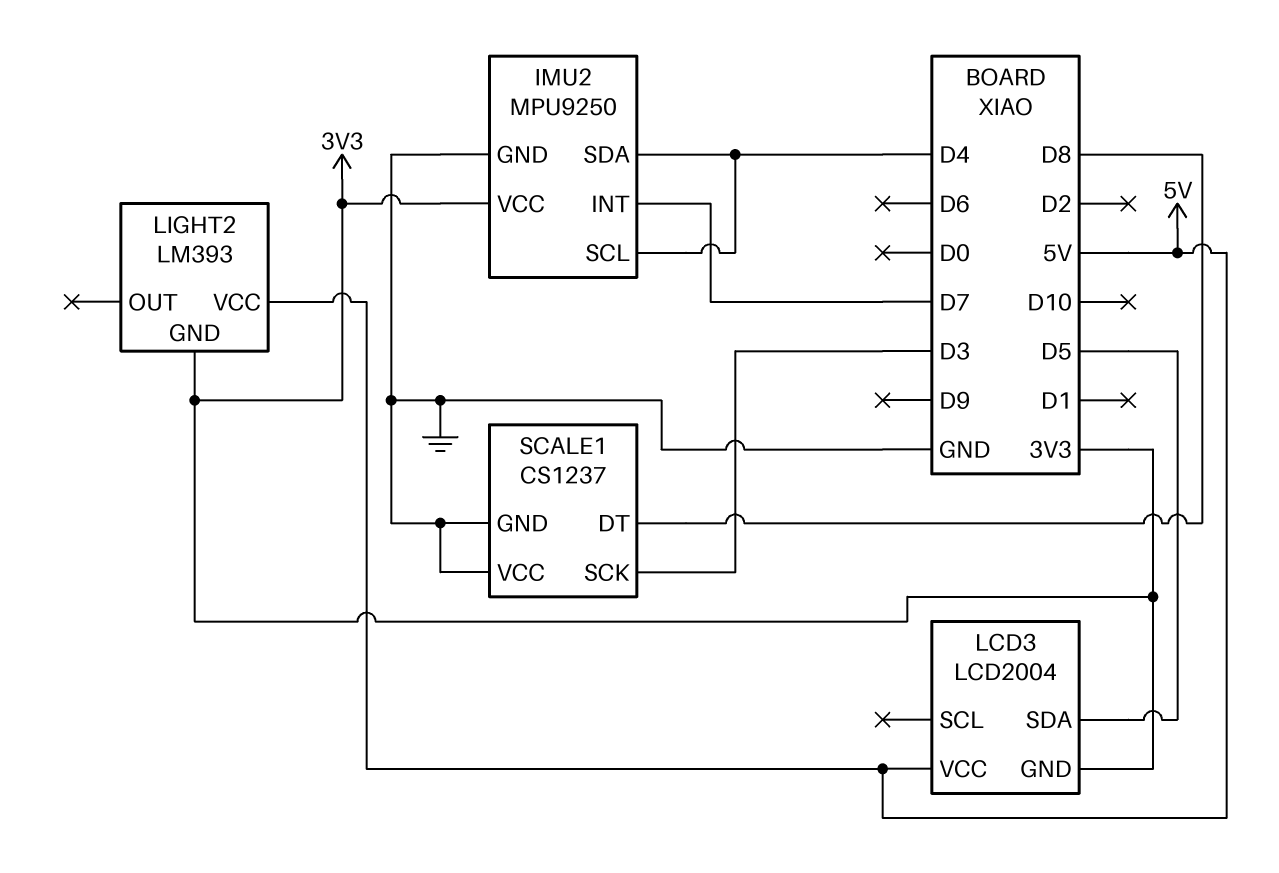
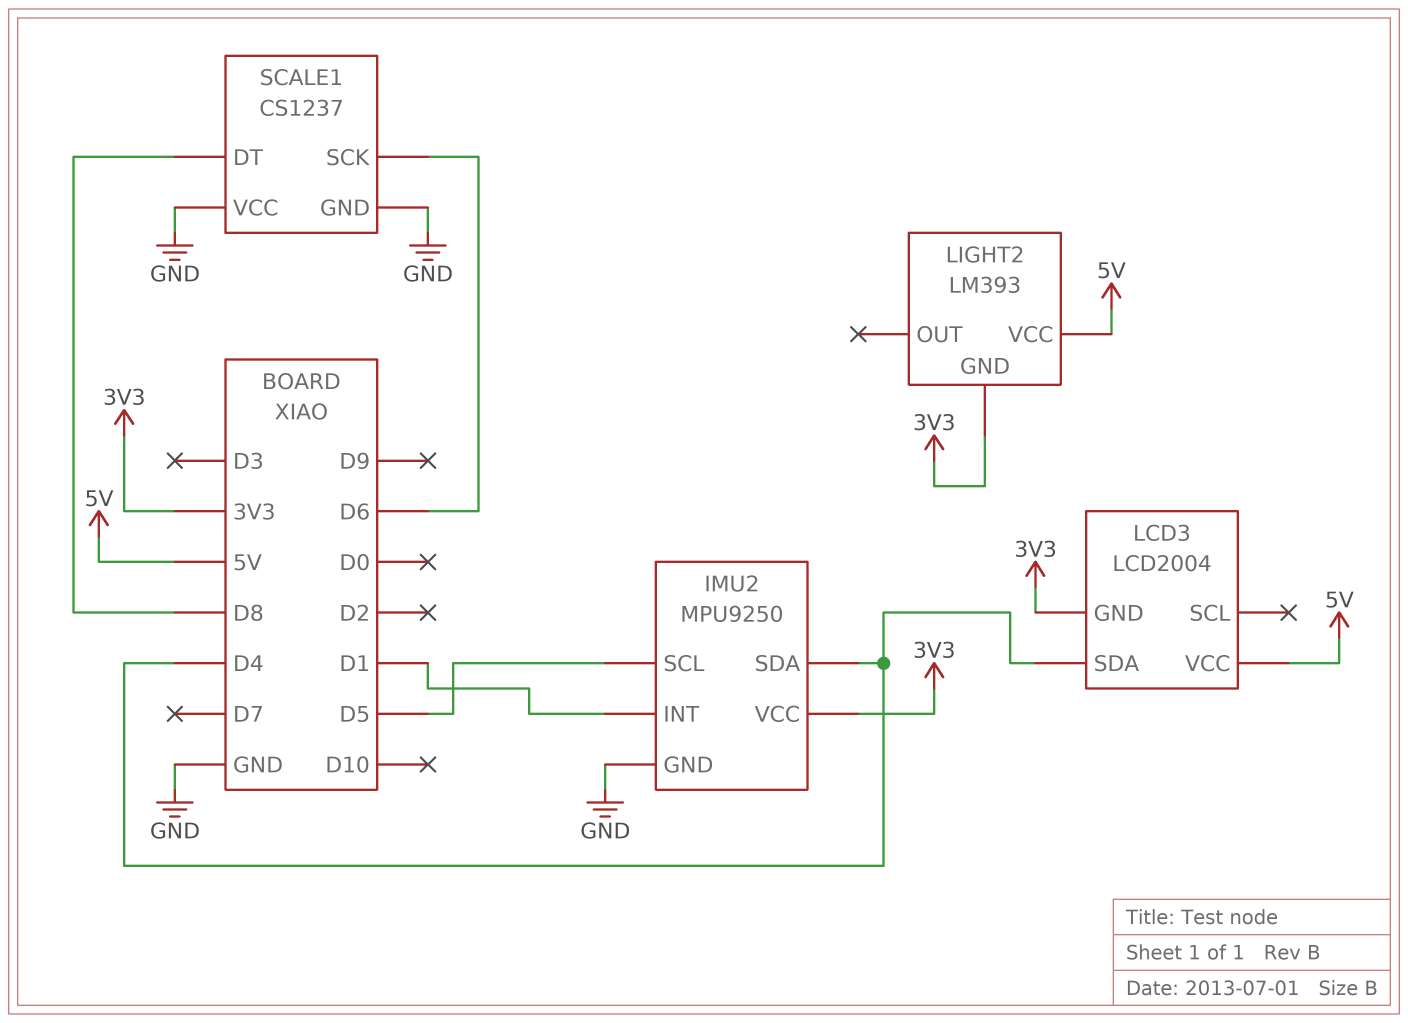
IMU2 pin INT: D7 -> D1
IMU2 pin SCL: D4 -> D5
LCD3 pin SDA: D5 -> D4
SCALE1 pin SCK: D3 -> D6

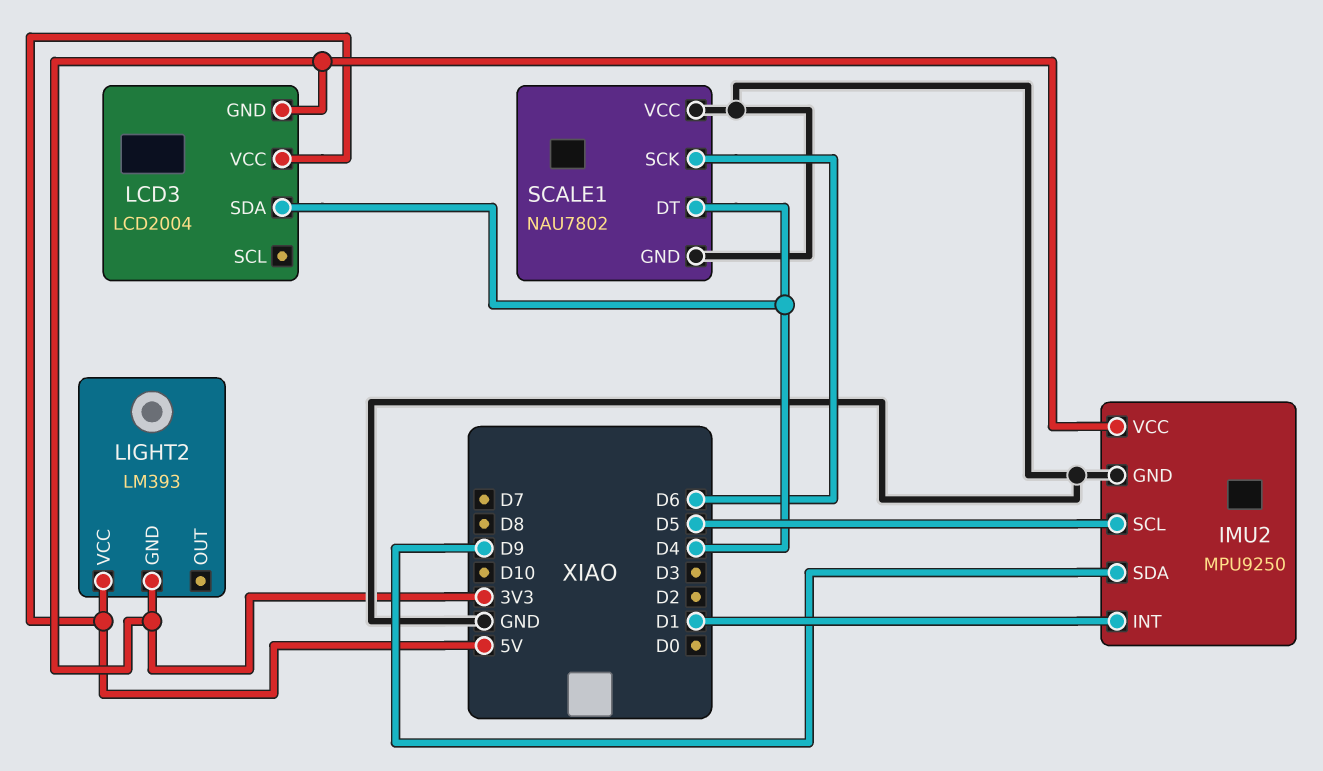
IMU2 pin SDA: D4 -> D9
SCALE1: CS1237 -> NAU7802
SCALE1 pin DT: D8 -> D4

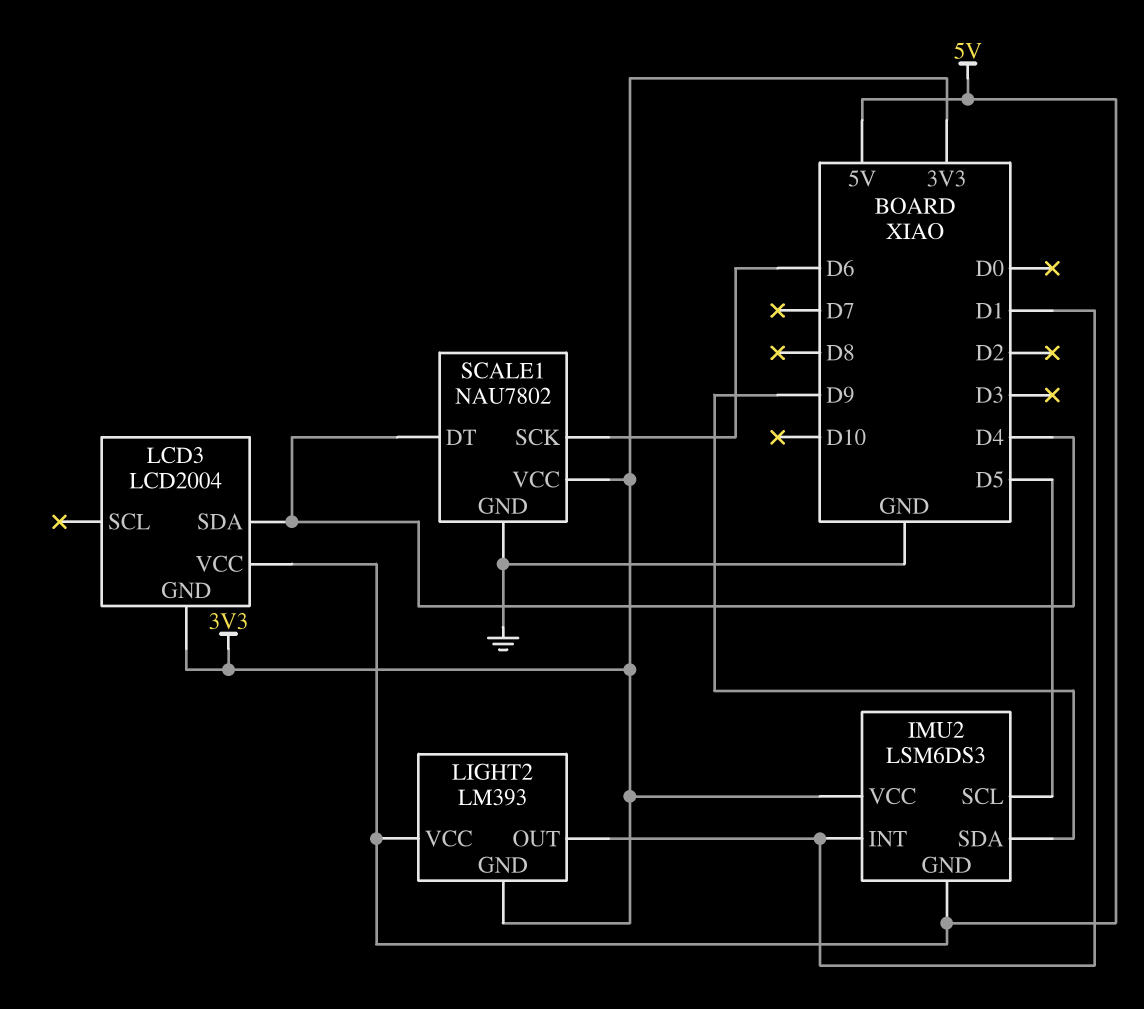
IMU2: MPU9250 -> LSM6DS3
IMU2 pin GND: GND -> 5V
LIGHT2 pin OUT: none -> D1
SCALE1 pin VCC: GND -> 3V3

